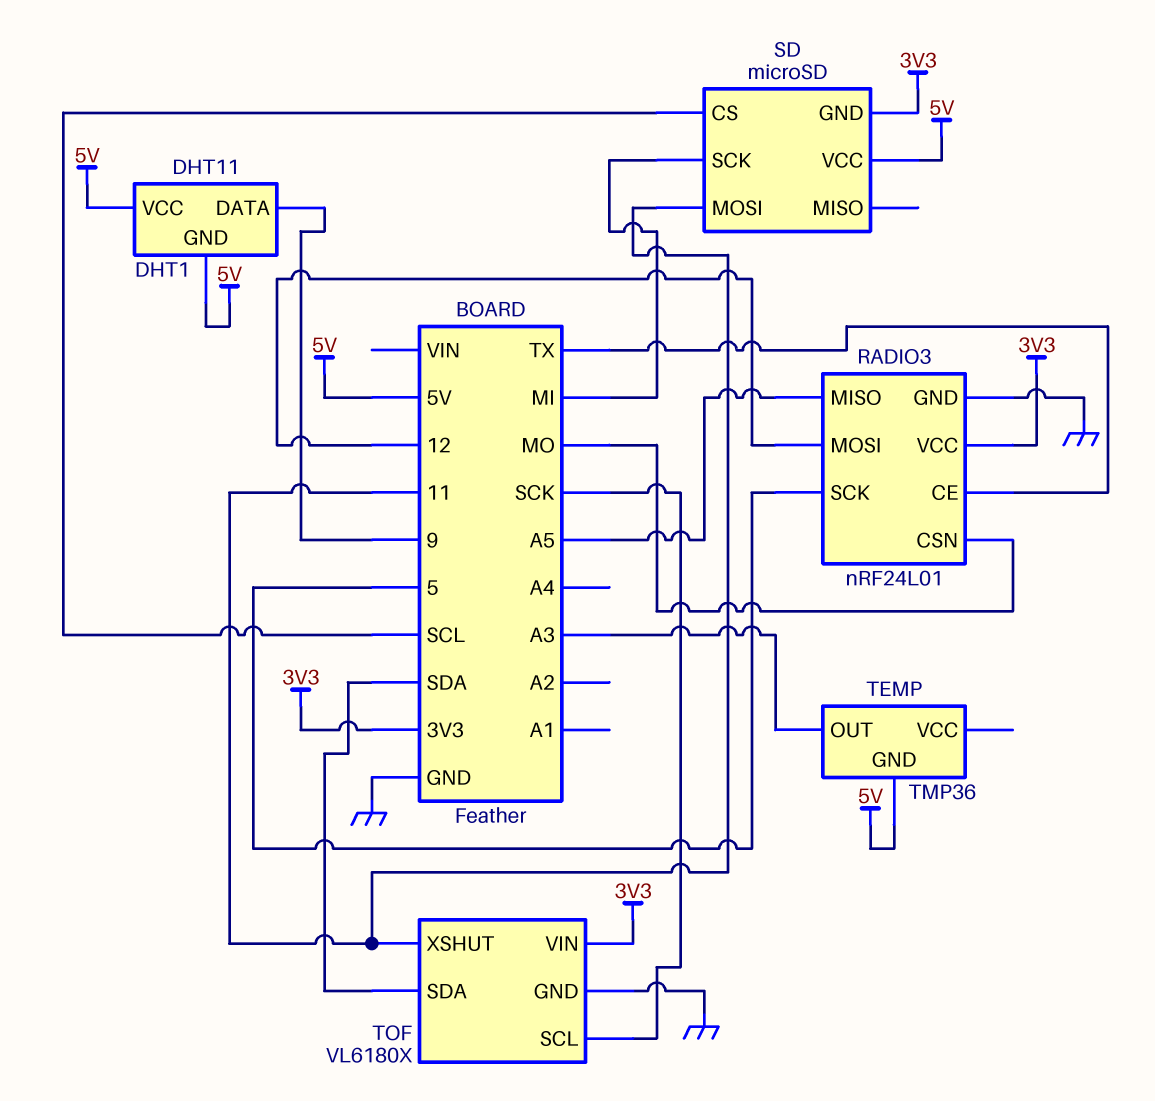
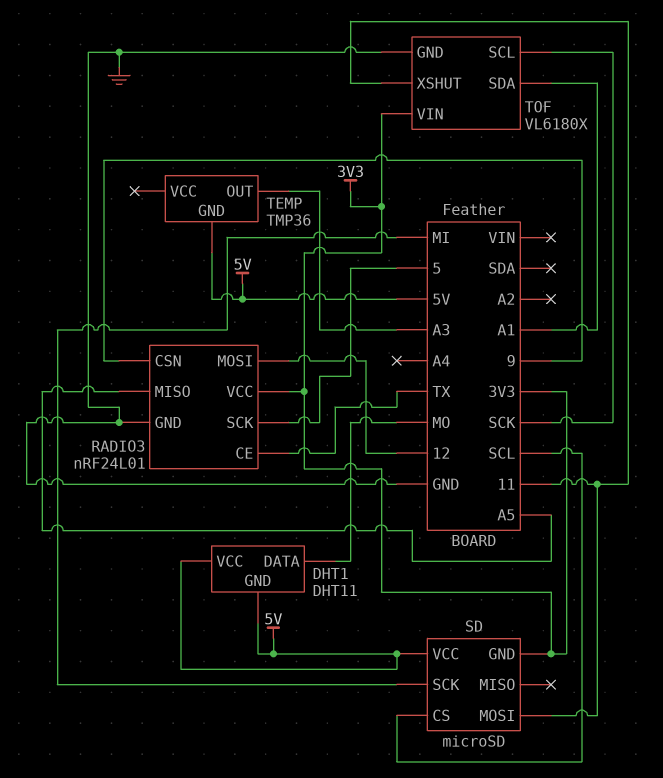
DHT1 pin DATA: 9 -> MO
RADIO3 pin CSN: MO -> 9
TOF pin SDA: SDA -> A1

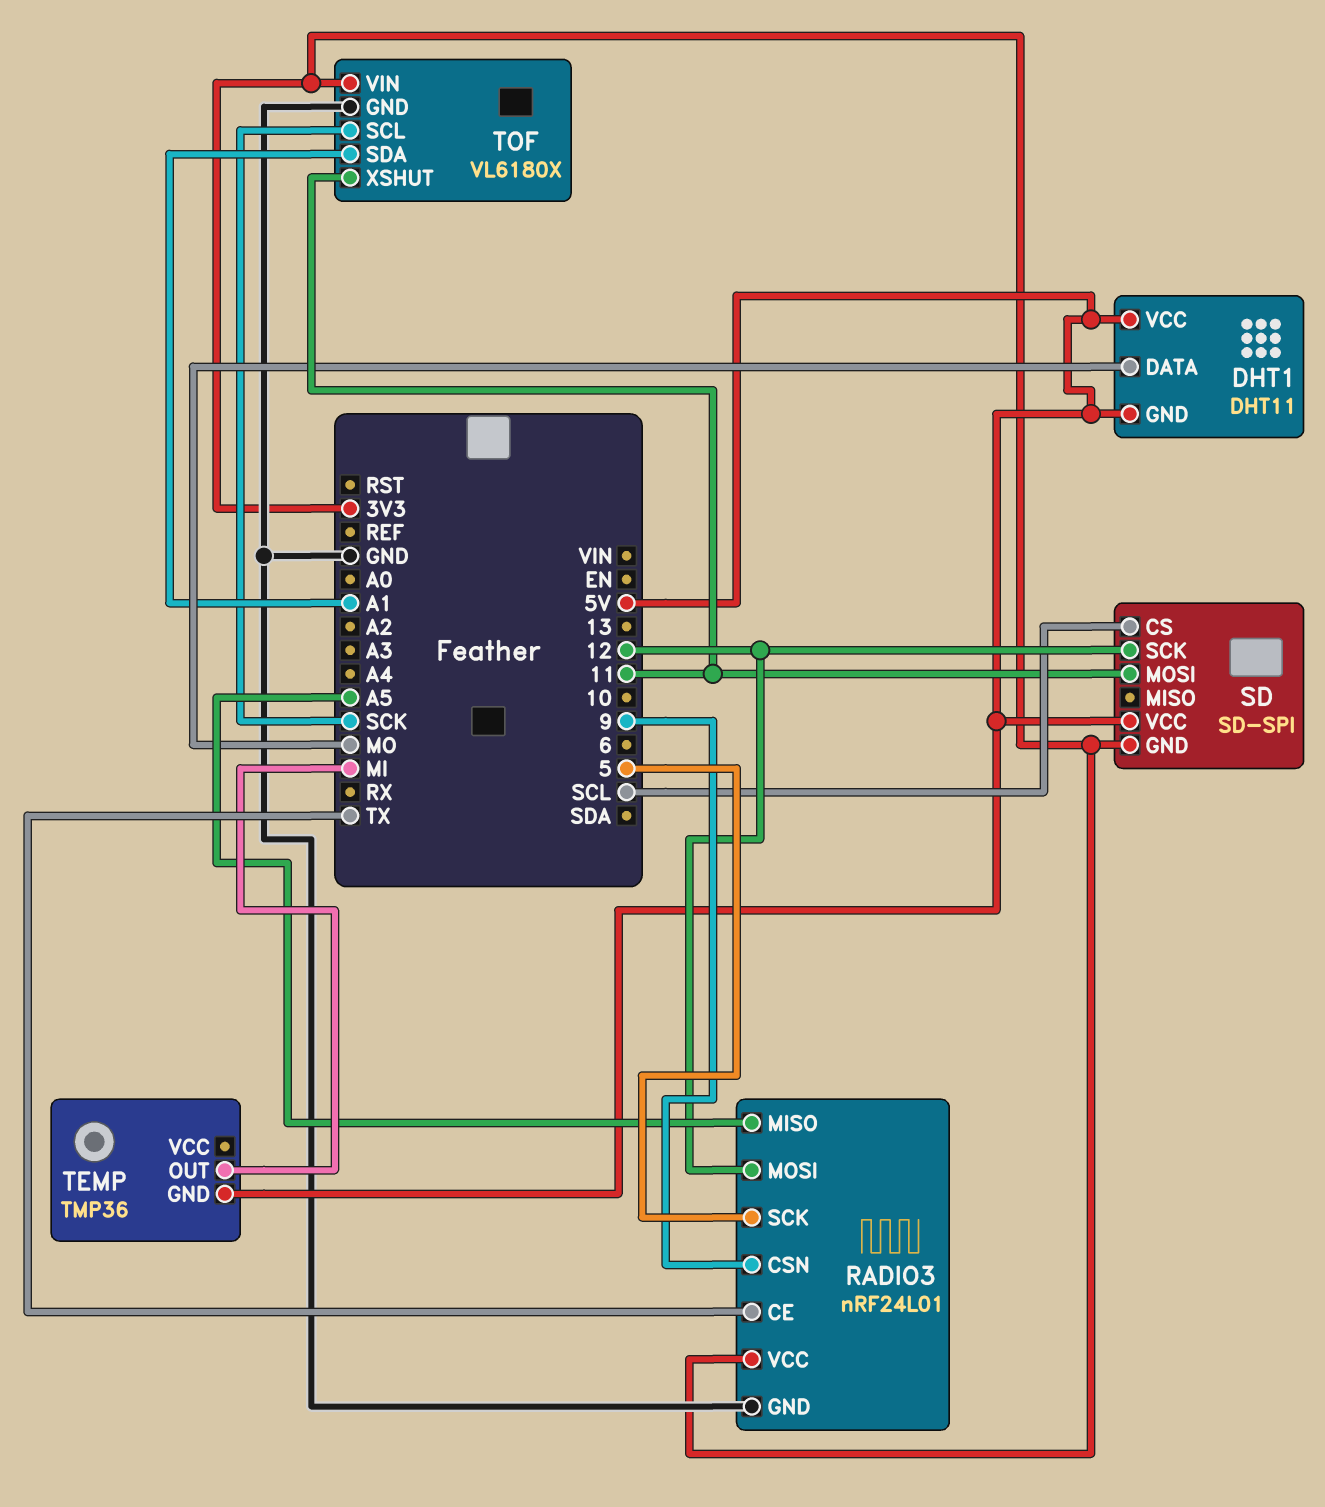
SD: microSD -> SD-SPI
SD pin SCK: MI -> 12
TEMP pin OUT: A3 -> MI

